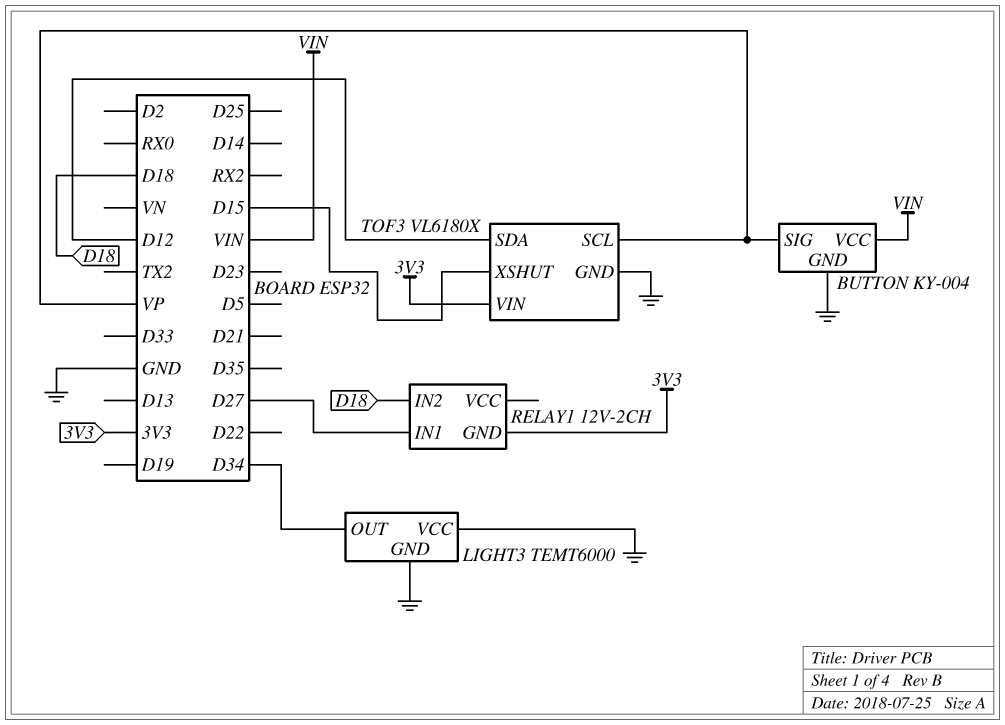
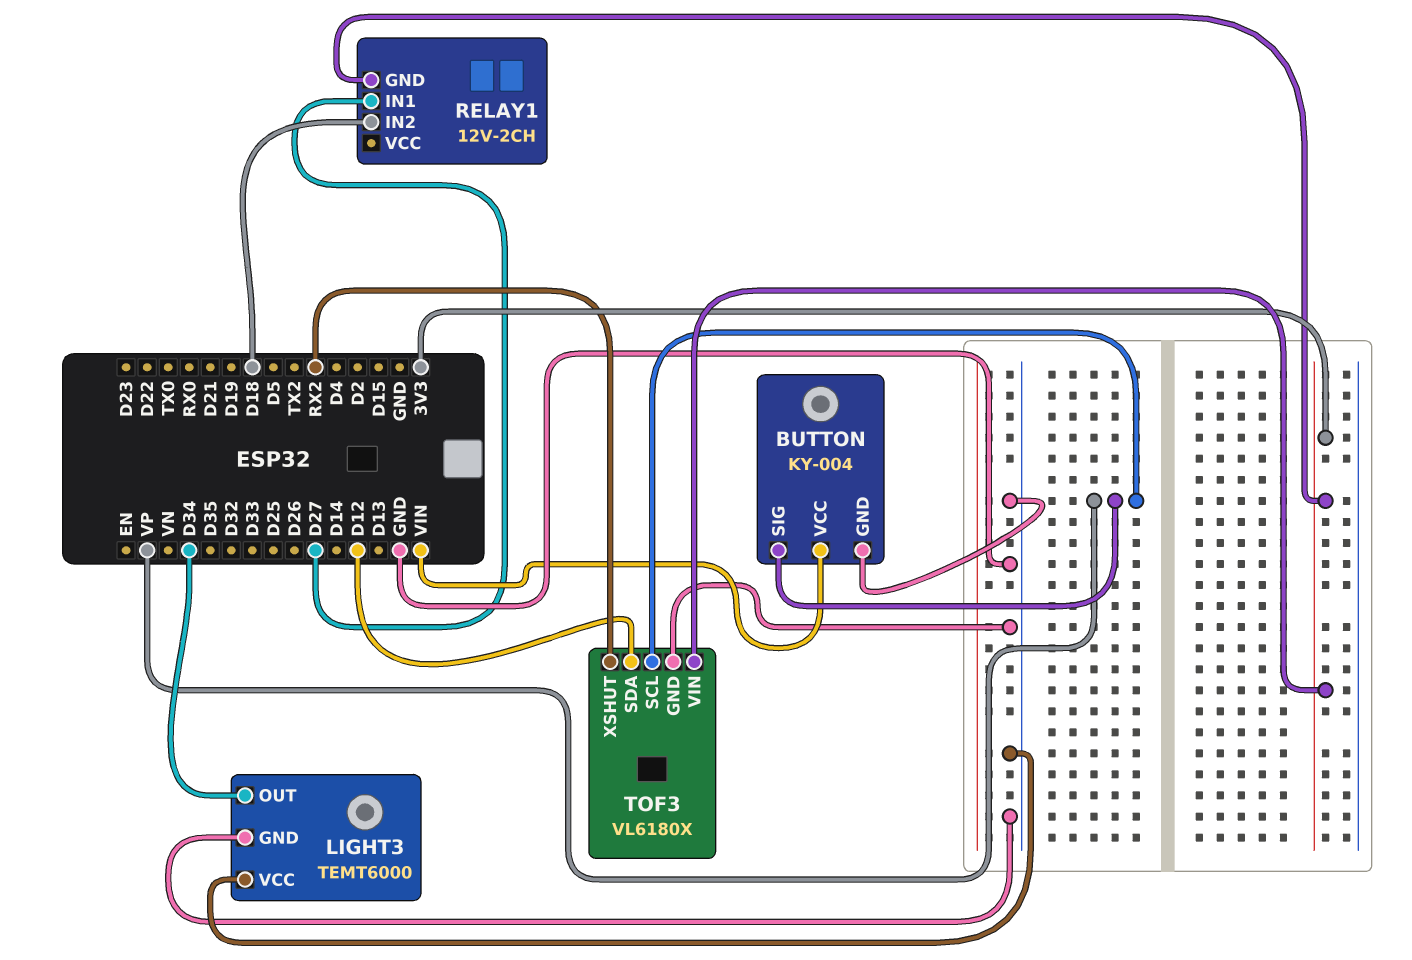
TOF3 pin XSHUT: D15 -> RX2

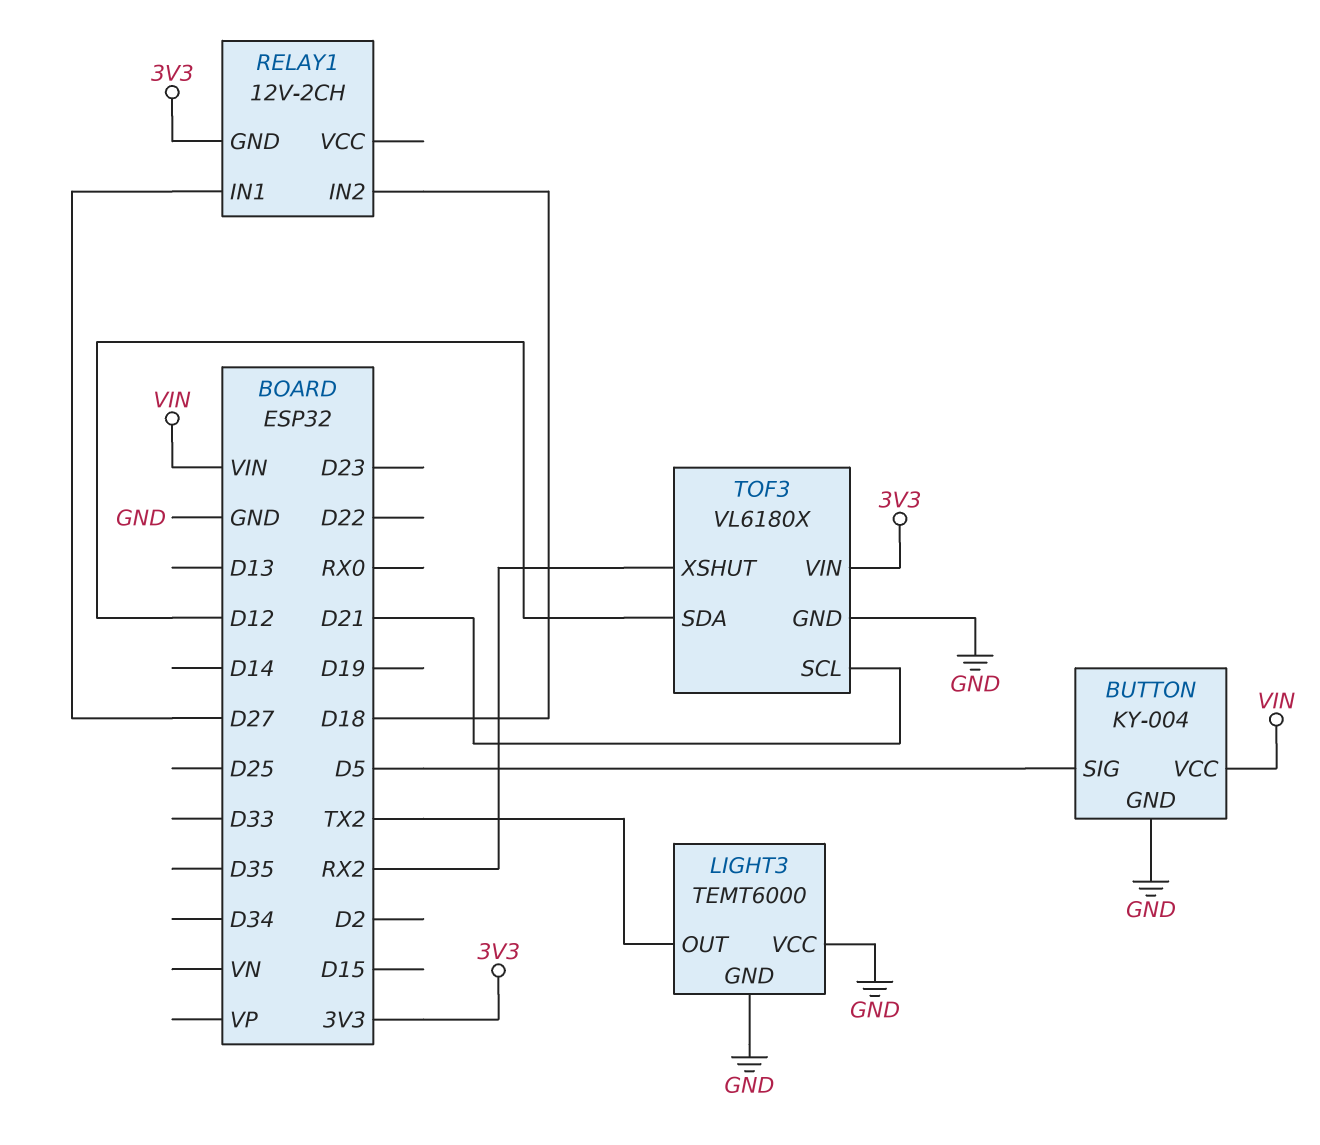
BUTTON pin SIG: VP -> D5
LIGHT3 pin OUT: D34 -> TX2
TOF3 pin SCL: VP -> D21

